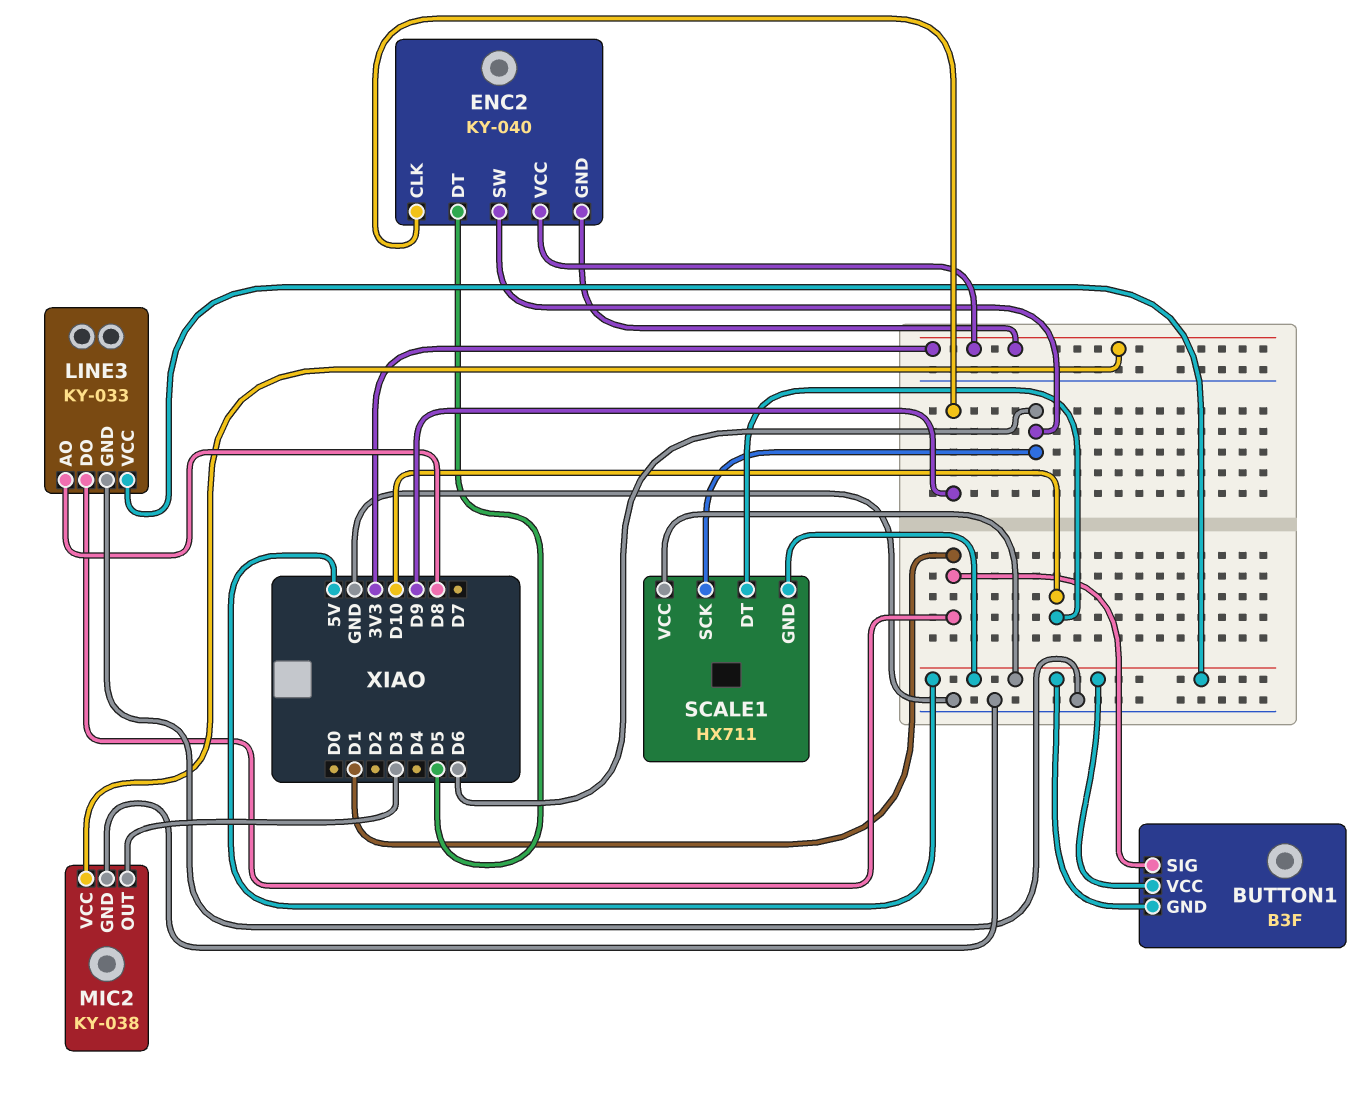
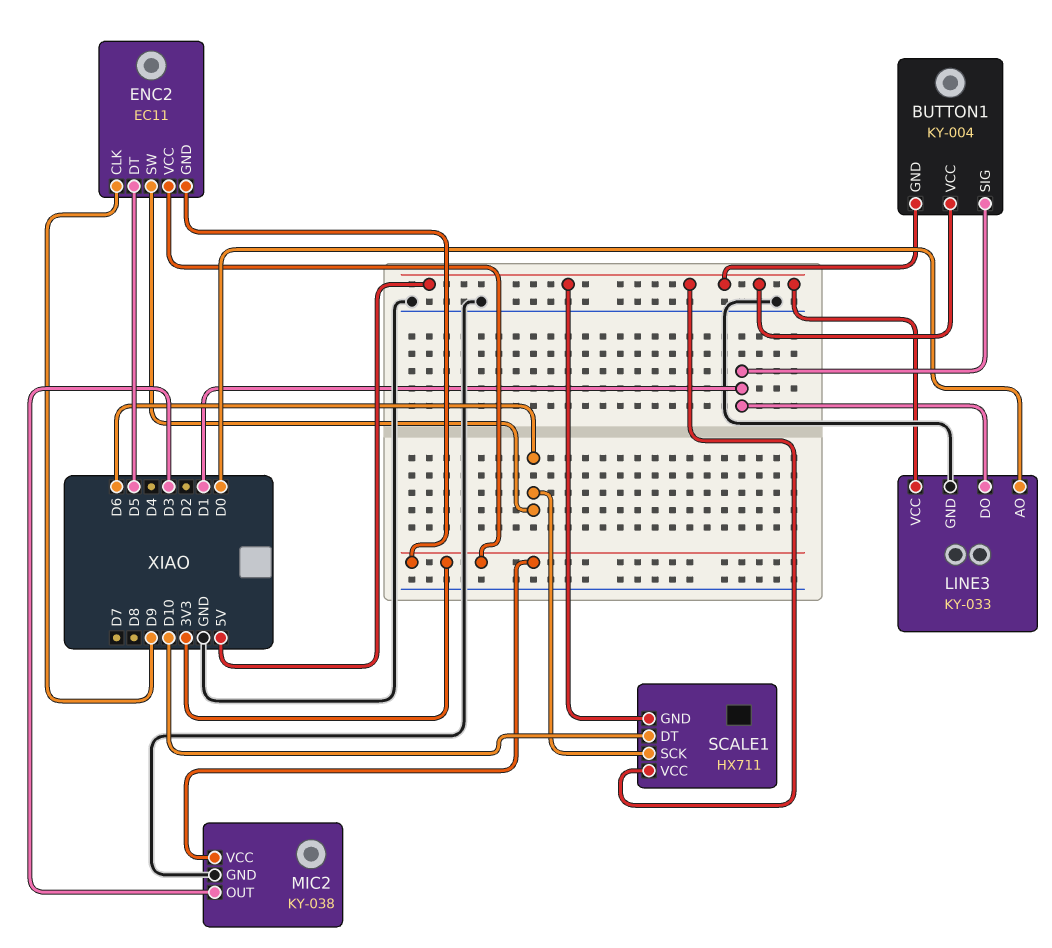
BUTTON1: B3F -> KY-004
ENC2: KY-040 -> EC11
LINE3 pin AO: D8 -> D0

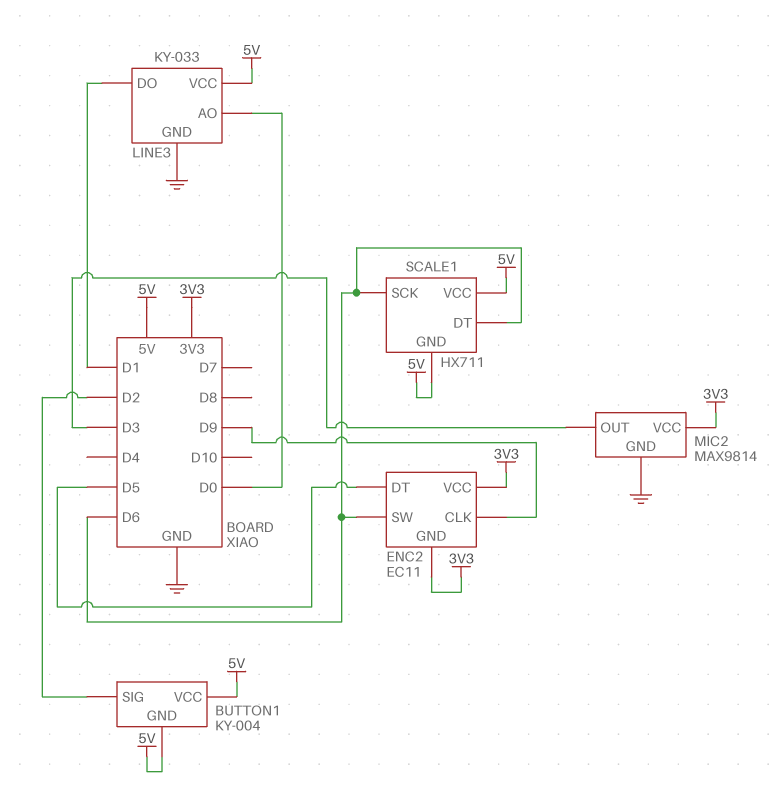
BUTTON1 pin SIG: D1 -> D2
MIC2: KY-038 -> MAX9814
SCALE1 pin DT: D10 -> D6

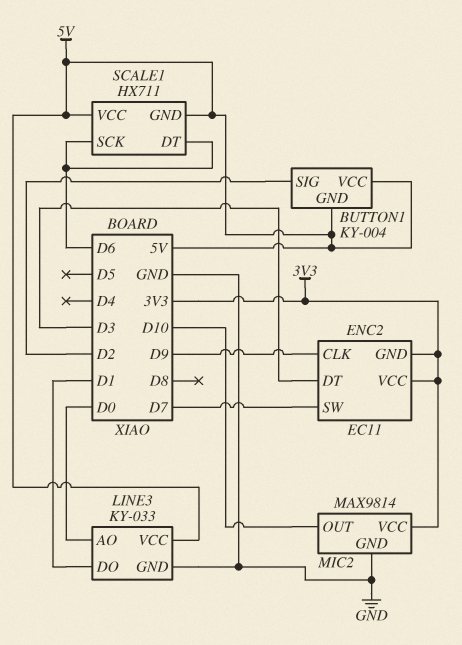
ENC2 pin DT: D5 -> D3
ENC2 pin SW: D6 -> D7
MIC2 pin OUT: D3 -> D10

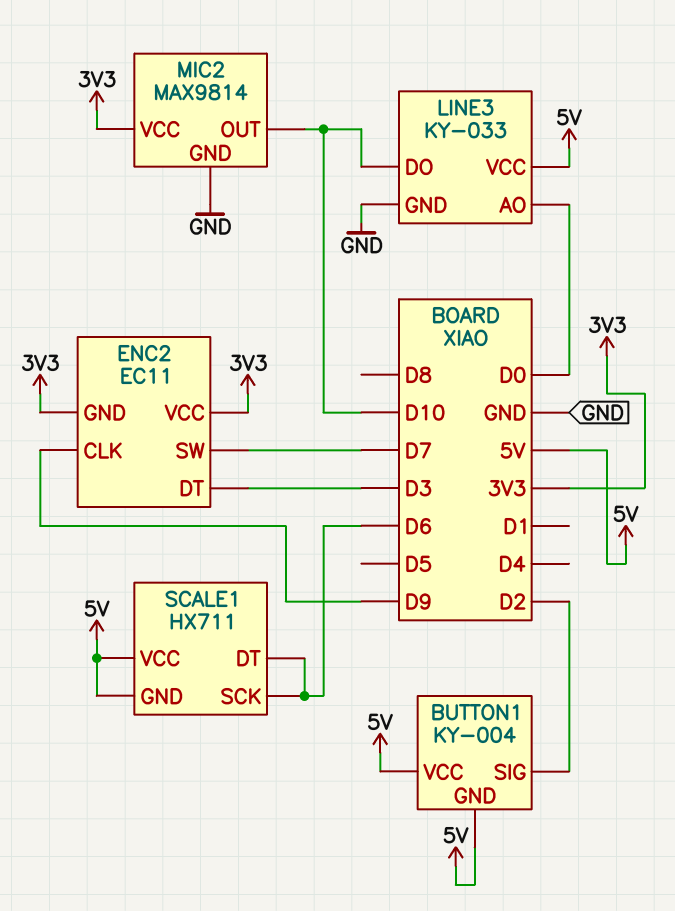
LINE3 pin DO: D1 -> D10

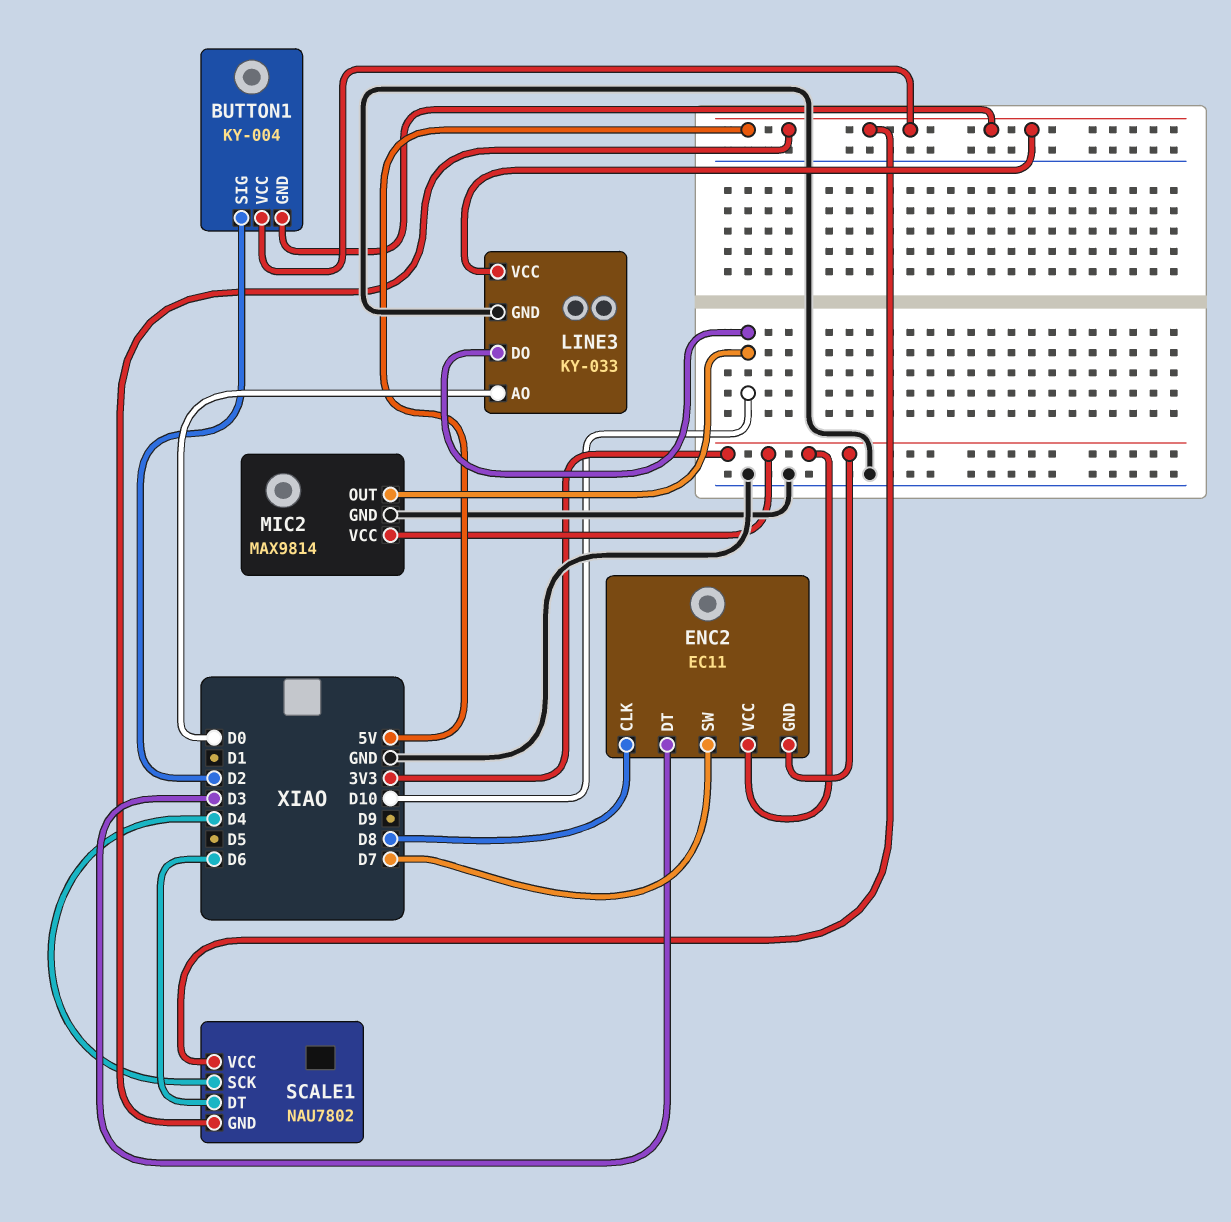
ENC2 pin CLK: D9 -> D8
SCALE1: HX711 -> NAU7802
SCALE1 pin SCK: D6 -> D4

